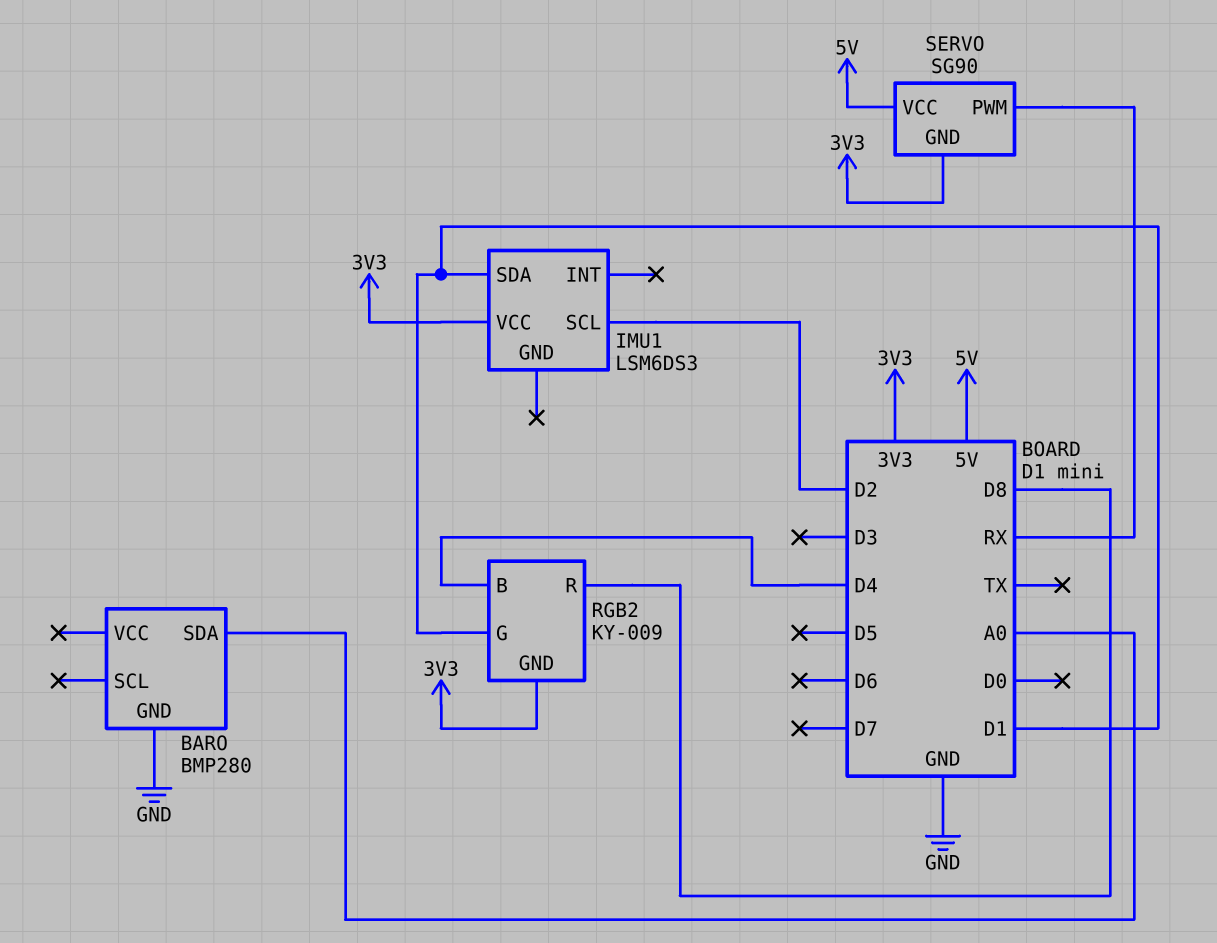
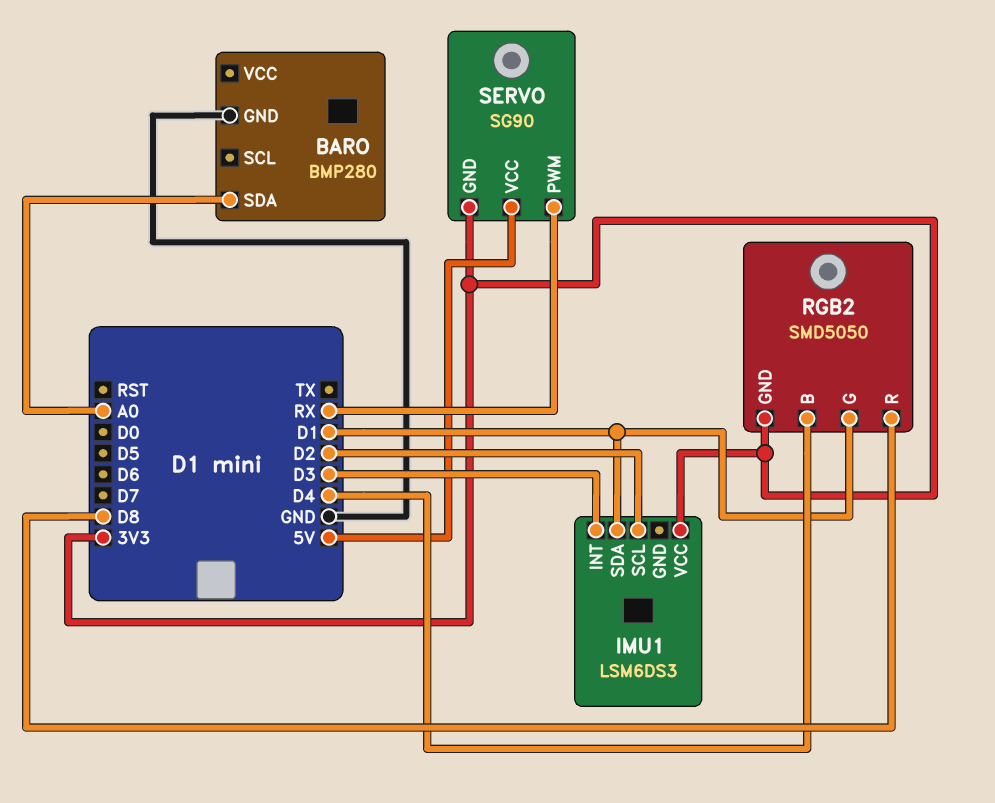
IMU1 pin INT: none -> D3
RGB2: KY-009 -> SMD5050

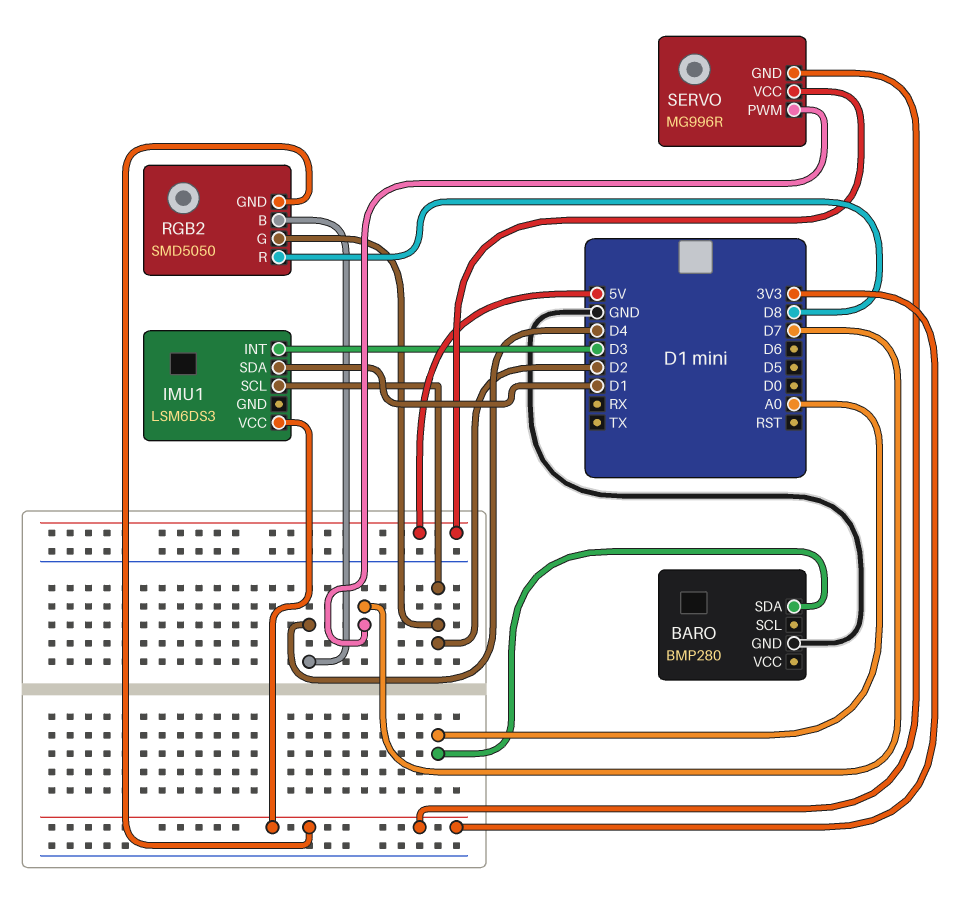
RGB2 pin G: D1 -> D2
SERVO: SG90 -> MG996R
SERVO pin PWM: RX -> D7

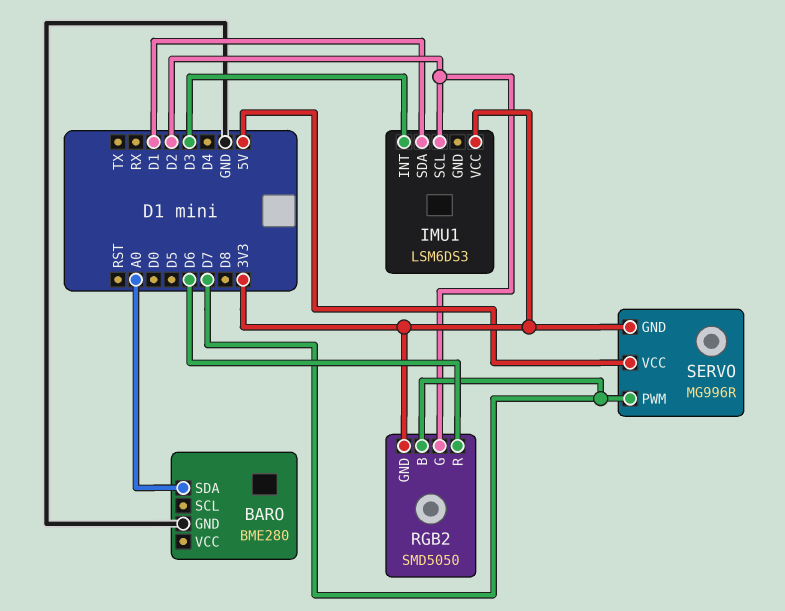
BARO: BMP280 -> BME280
RGB2 pin B: D4 -> D7
RGB2 pin R: D8 -> D6

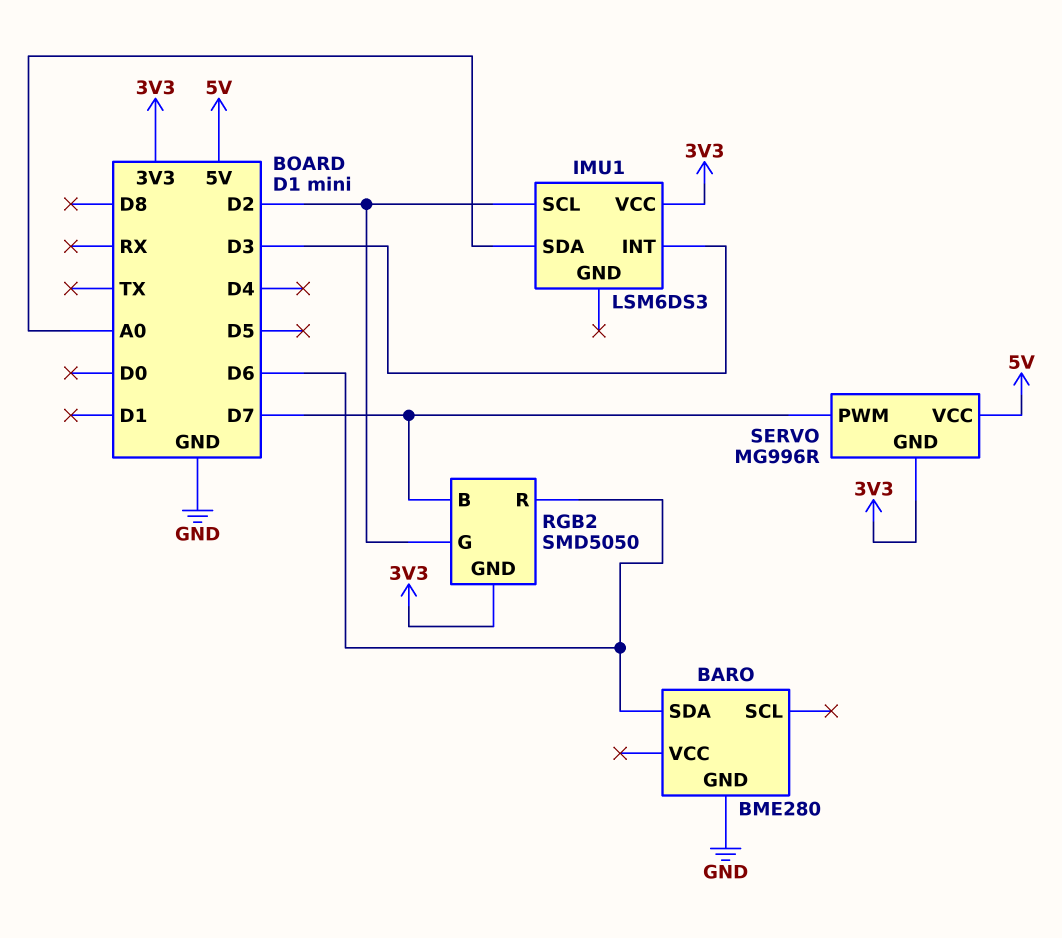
BARO pin SDA: A0 -> D6
IMU1 pin SDA: D1 -> A0

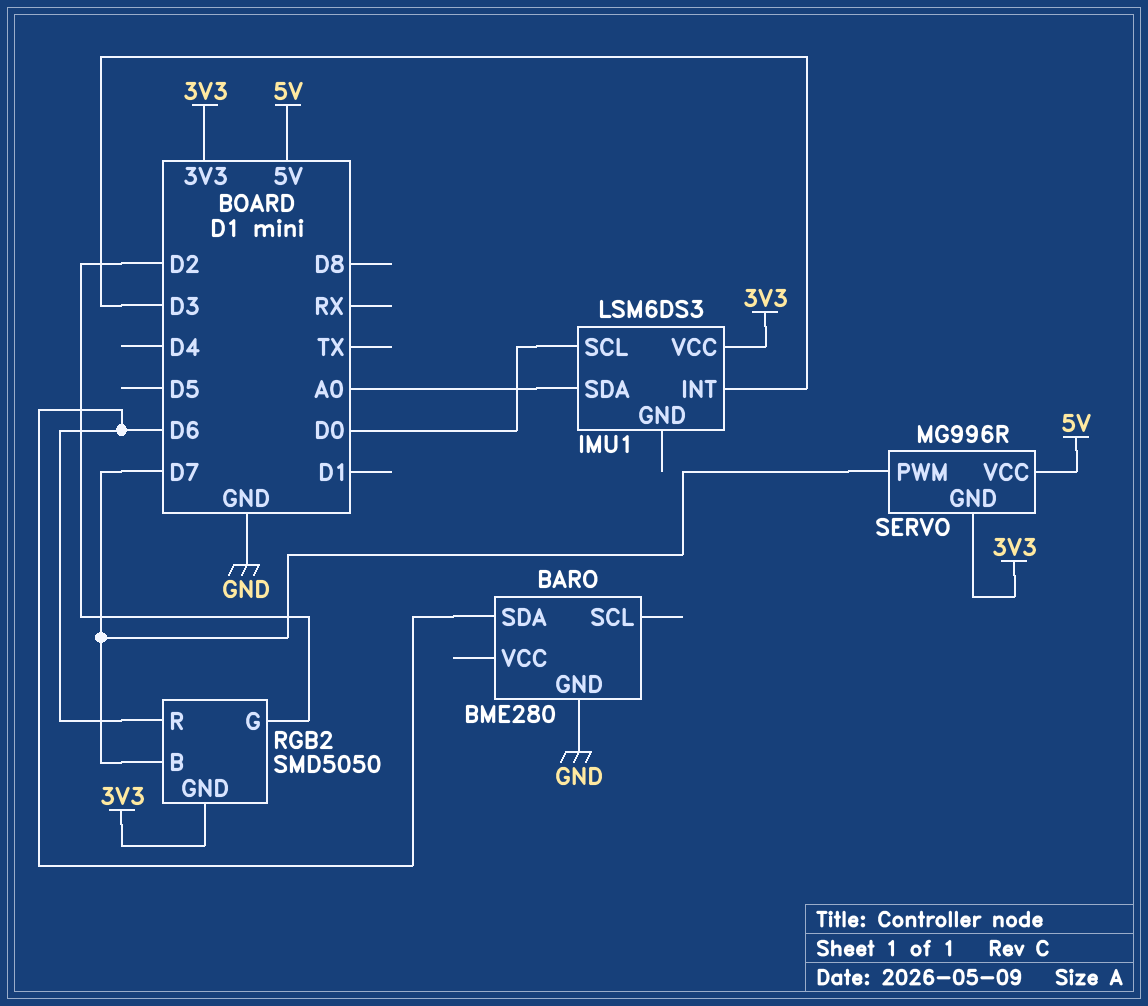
IMU1 pin SCL: D2 -> D0

